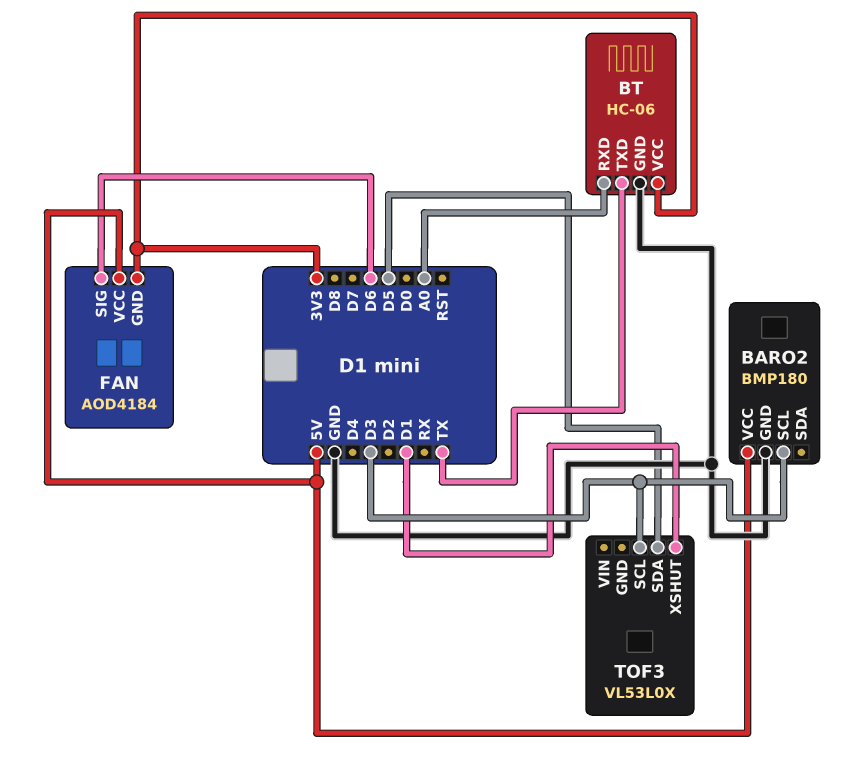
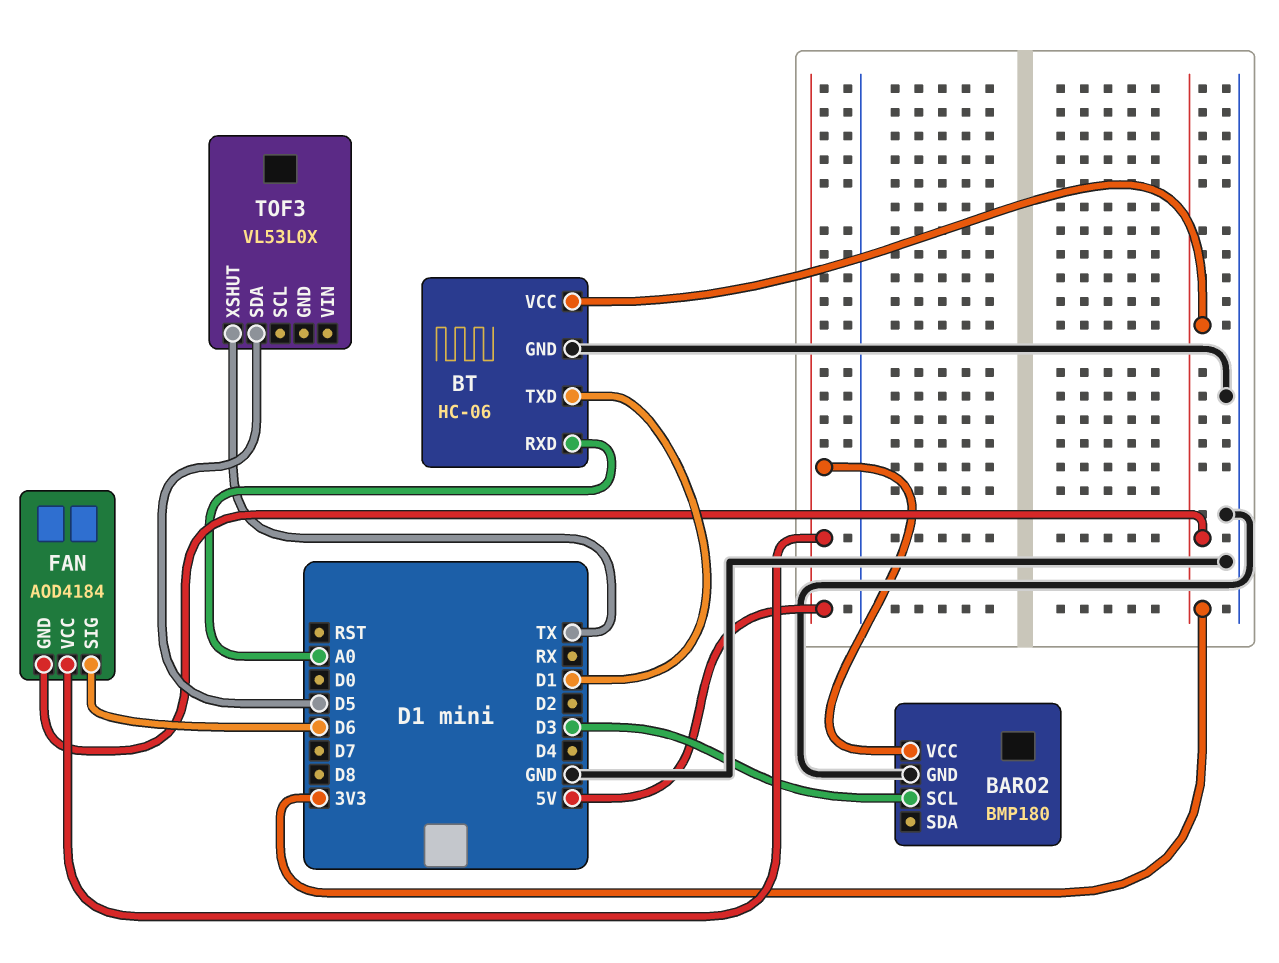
BT pin TXD: TX -> D1
TOF3 pin SCL: D3 -> none
TOF3 pin XSHUT: D1 -> TX

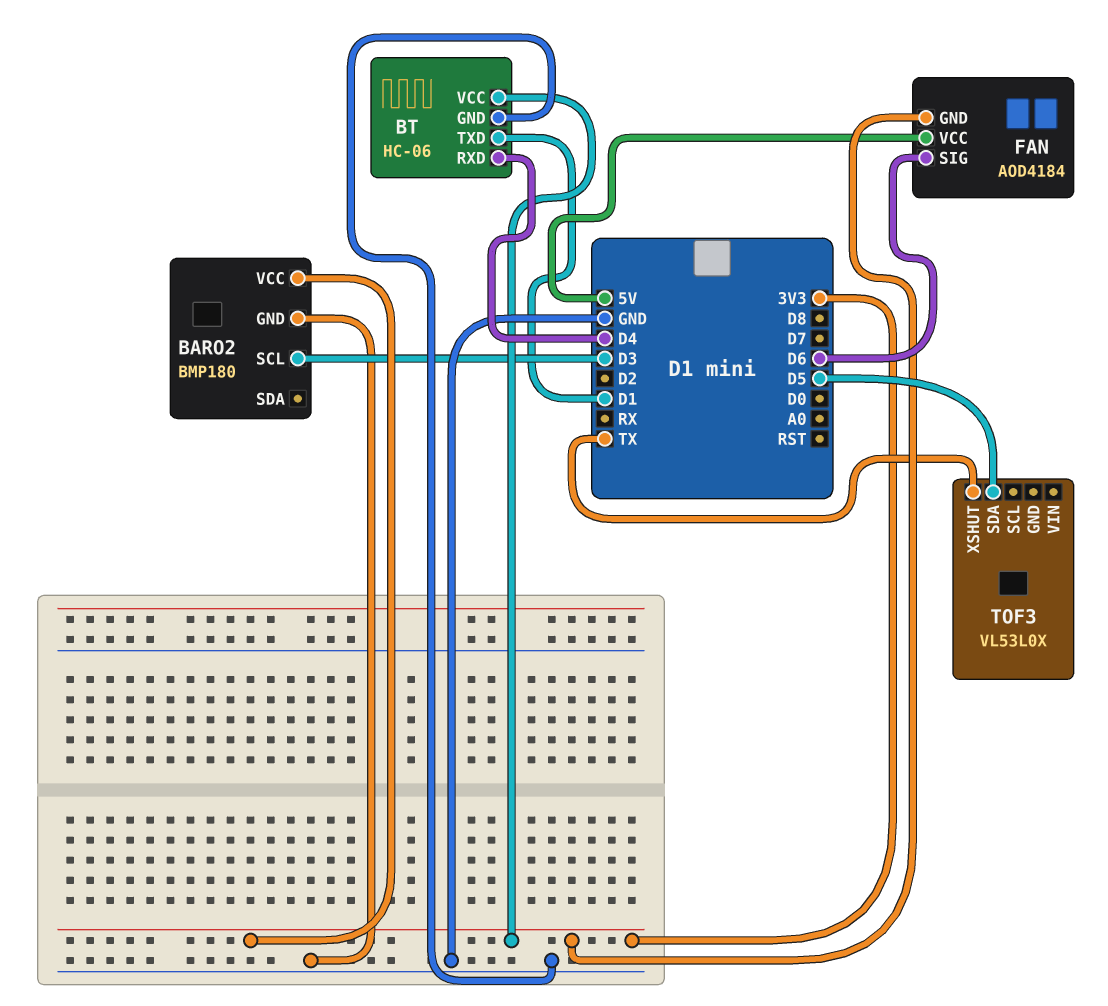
BARO2 pin VCC: 5V -> 3V3
BT pin RXD: A0 -> D4

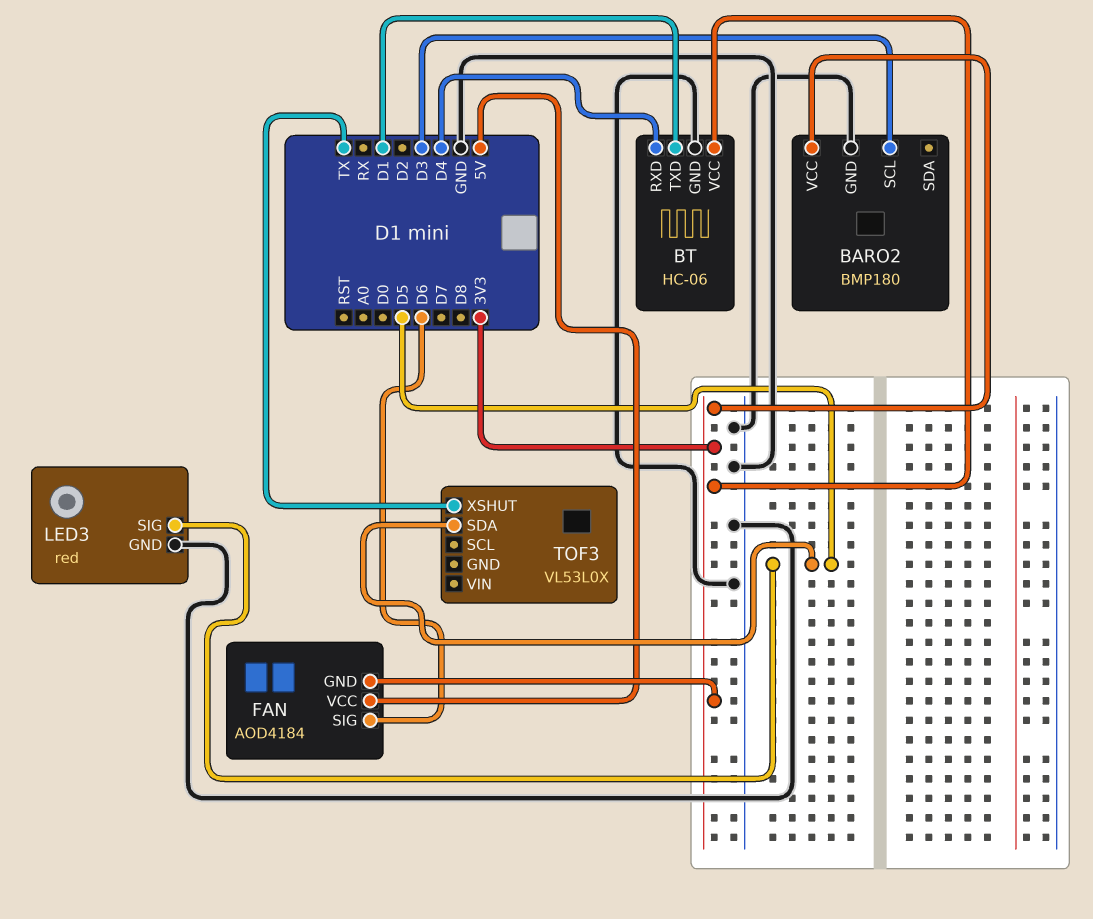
LED3: none -> red
LED3 pin GND: none -> GND
LED3 pin SIG: none -> D5

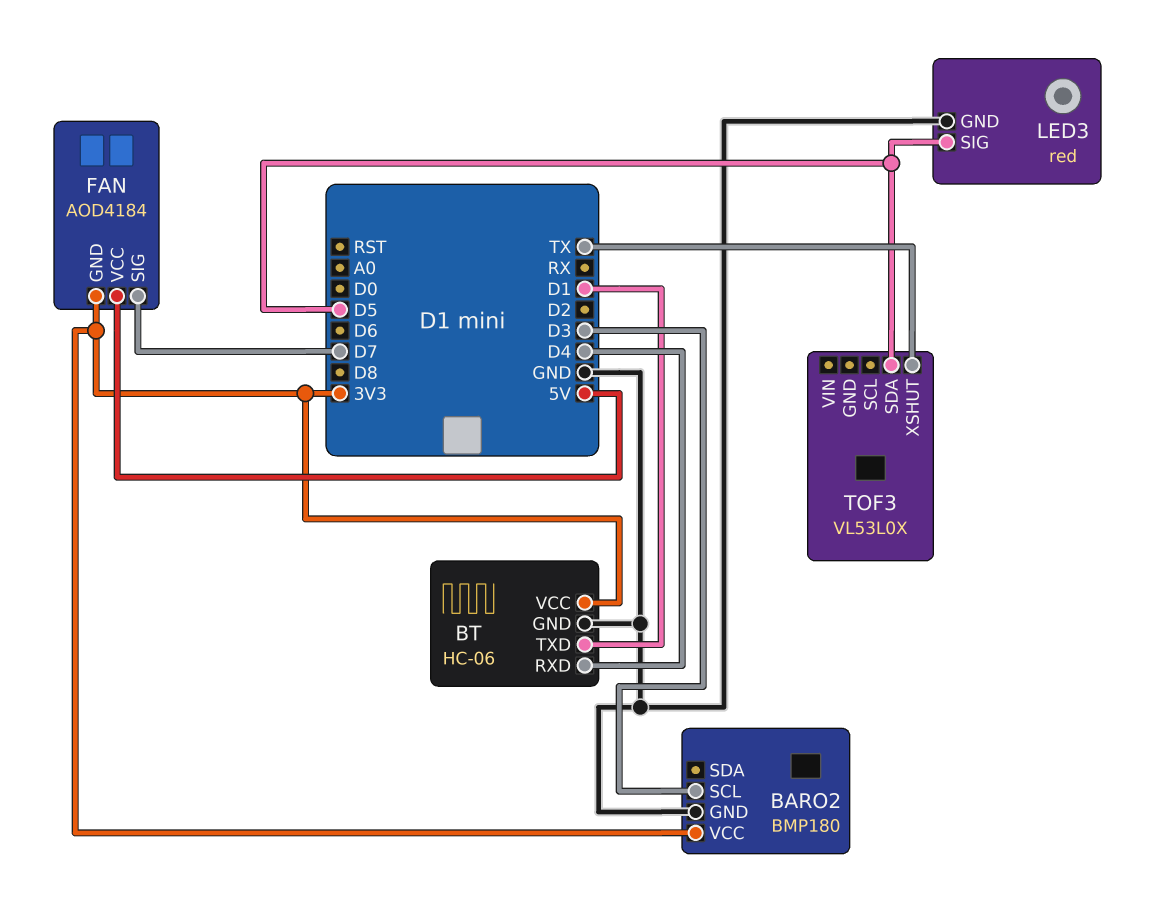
FAN pin SIG: D6 -> D7

